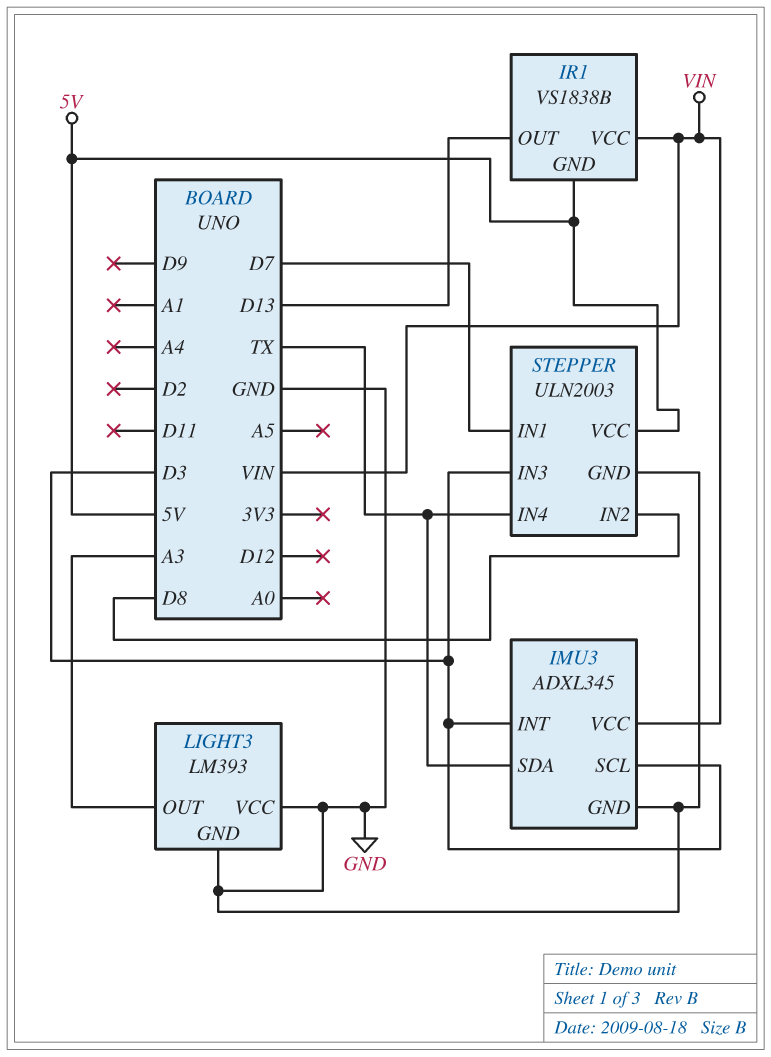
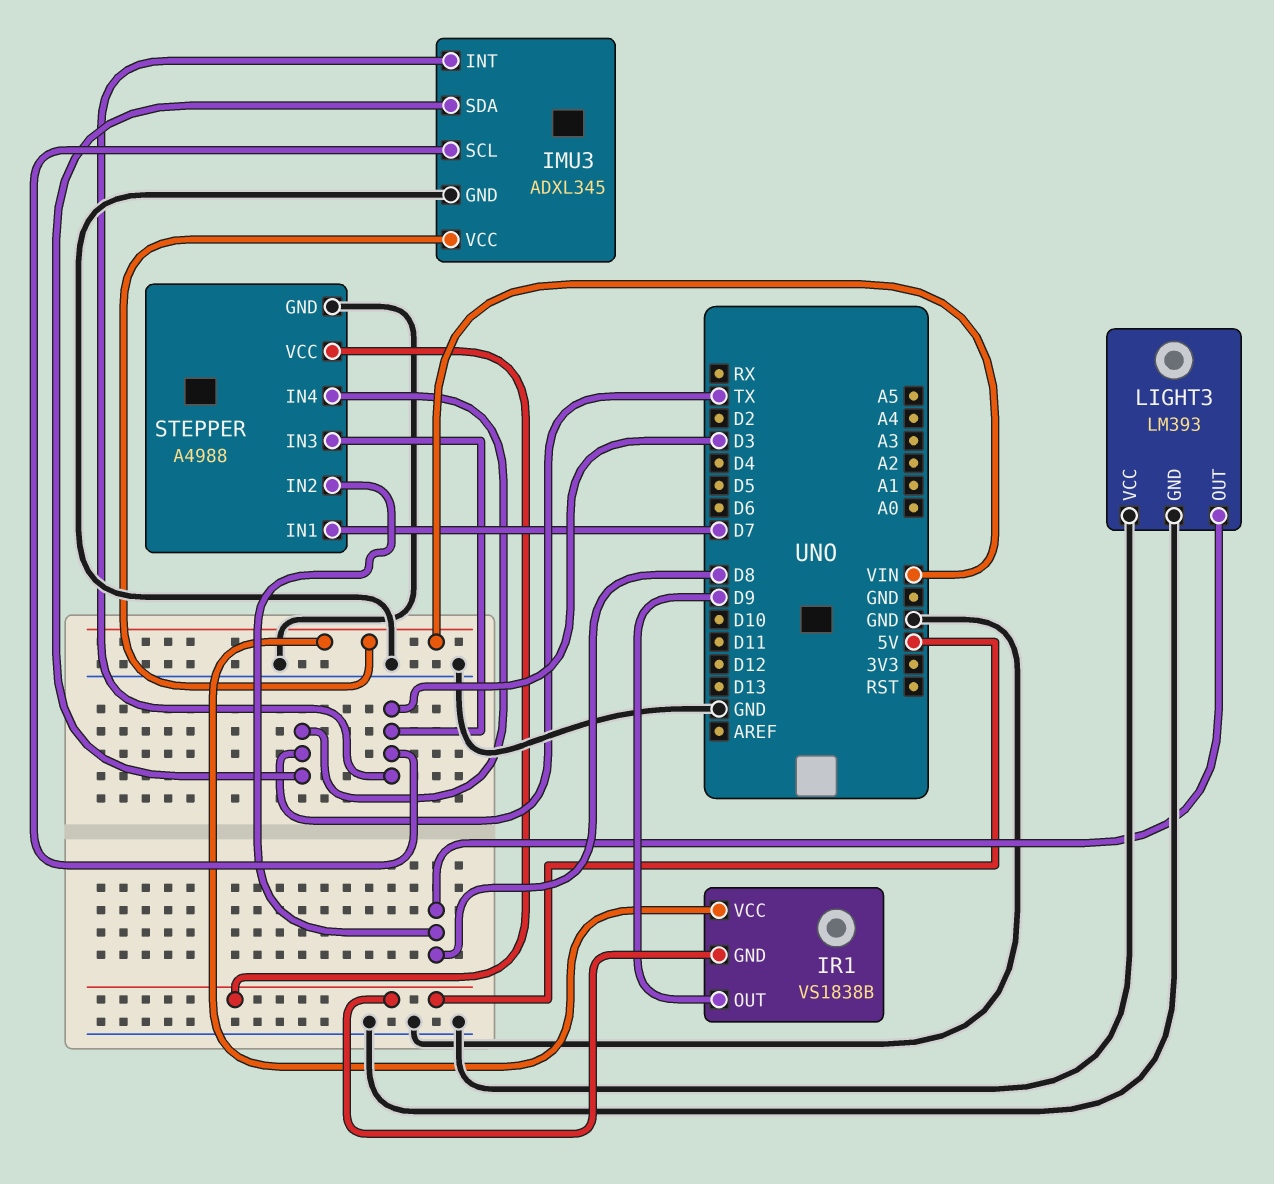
IR1 pin OUT: D13 -> D9
LIGHT3 pin OUT: A3 -> D8
STEPPER: ULN2003 -> A4988

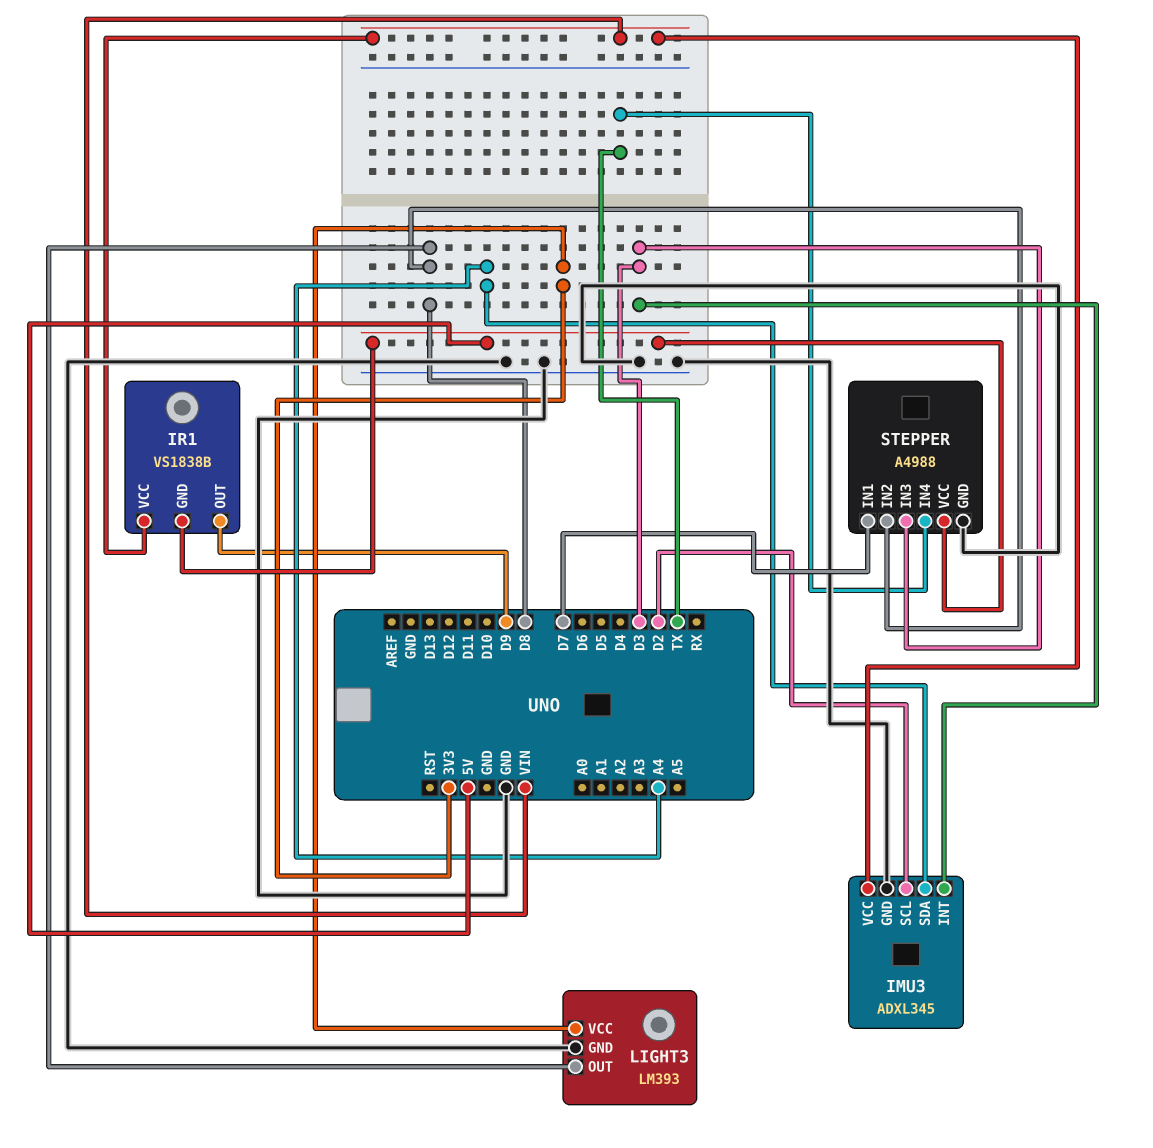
IMU3 pin SCL: D3 -> D2
IMU3 pin SDA: TX -> A4
LIGHT3 pin VCC: GND -> 3V3

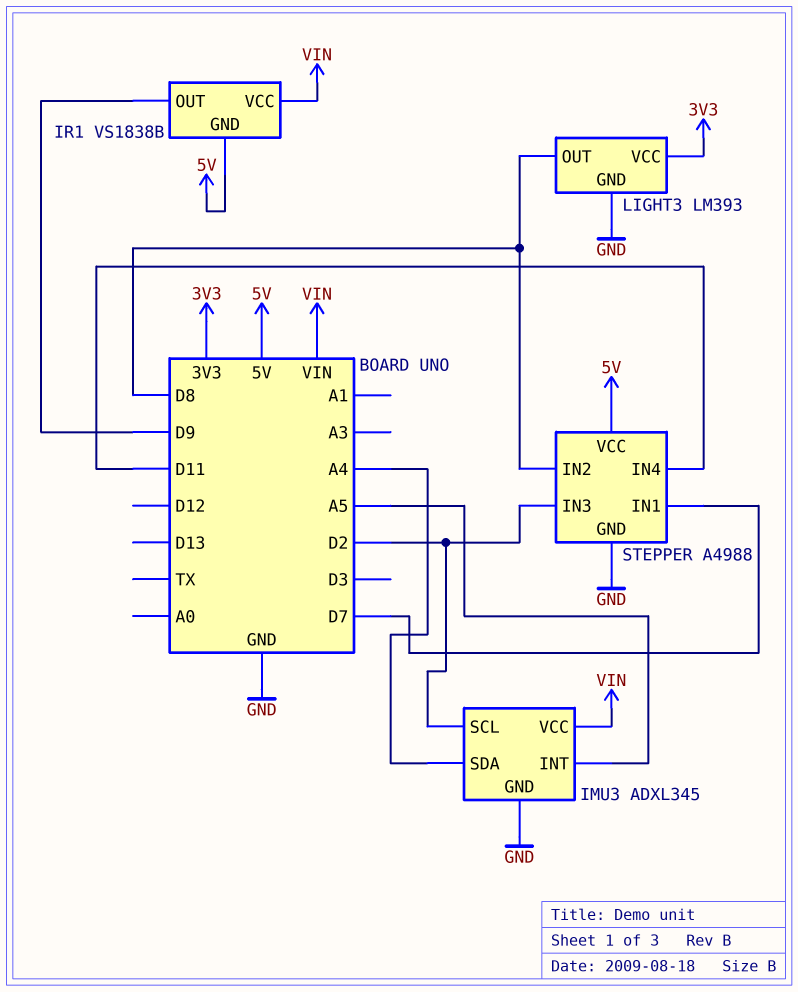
IMU3 pin INT: D3 -> A5
STEPPER pin IN3: D3 -> D2
STEPPER pin IN4: TX -> D11

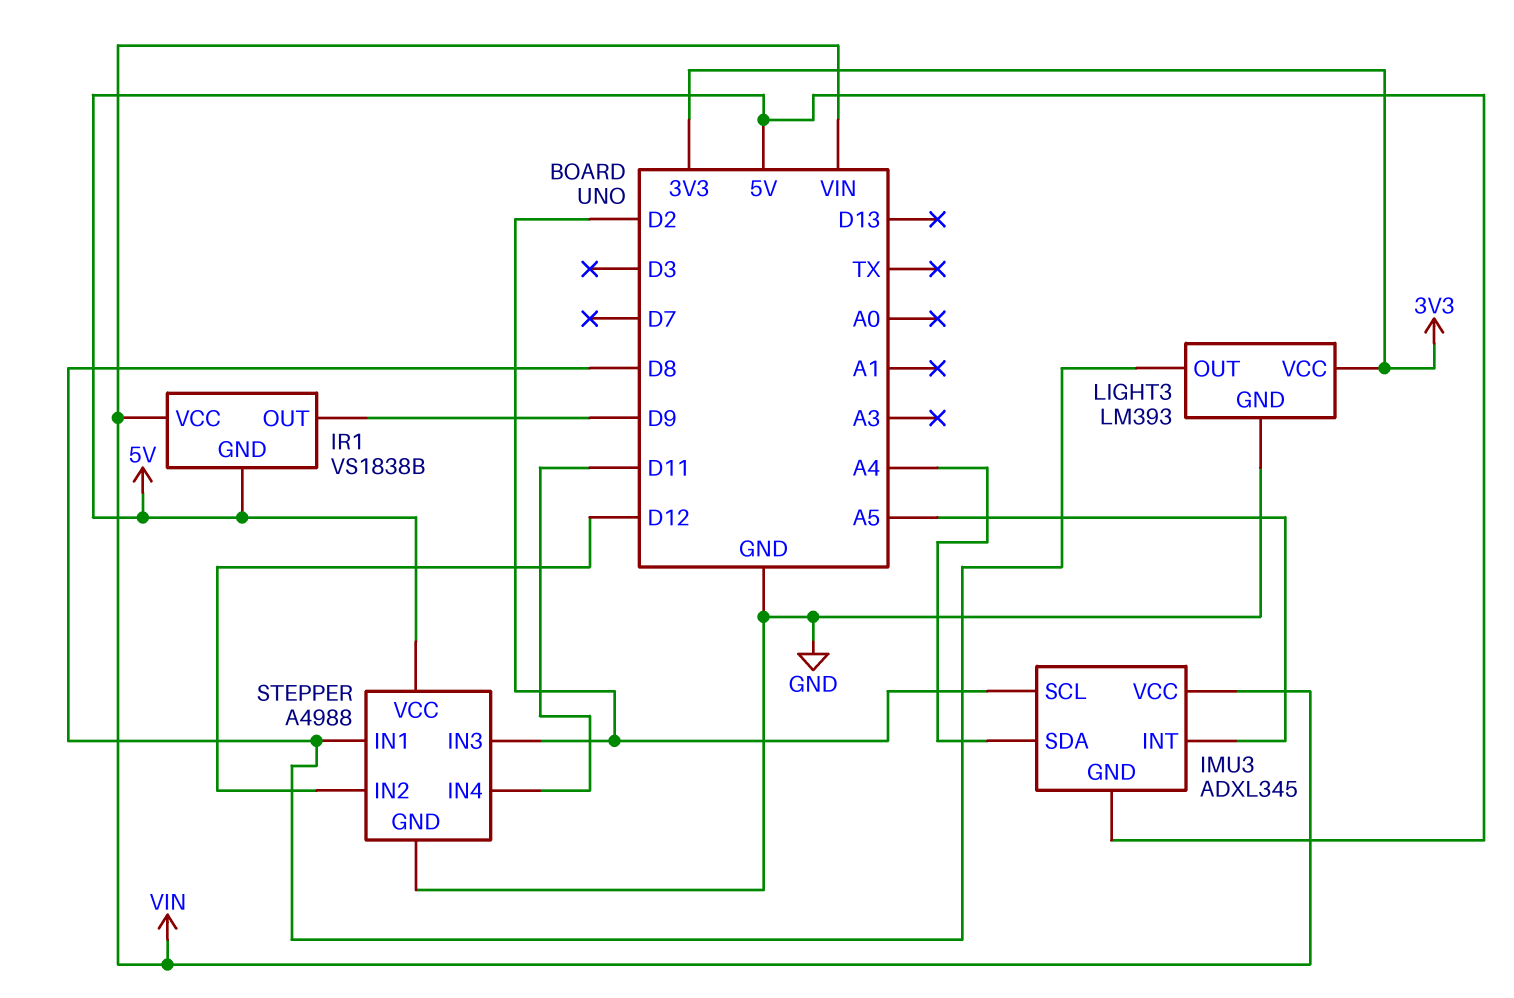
IMU3 pin GND: GND -> 5V
STEPPER pin IN1: D7 -> D8
STEPPER pin IN2: D8 -> D12

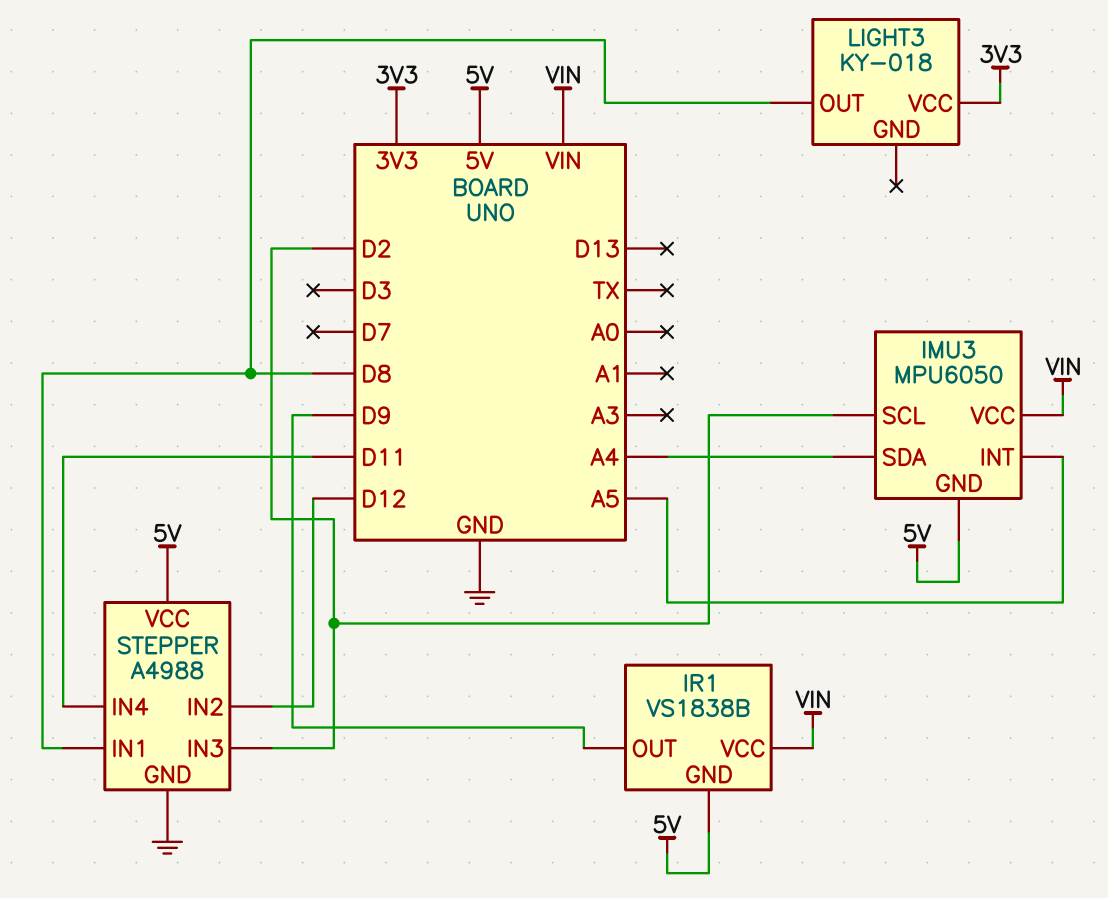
IMU3: ADXL345 -> MPU6050
LIGHT3: LM393 -> KY-018
LIGHT3 pin GND: GND -> none

